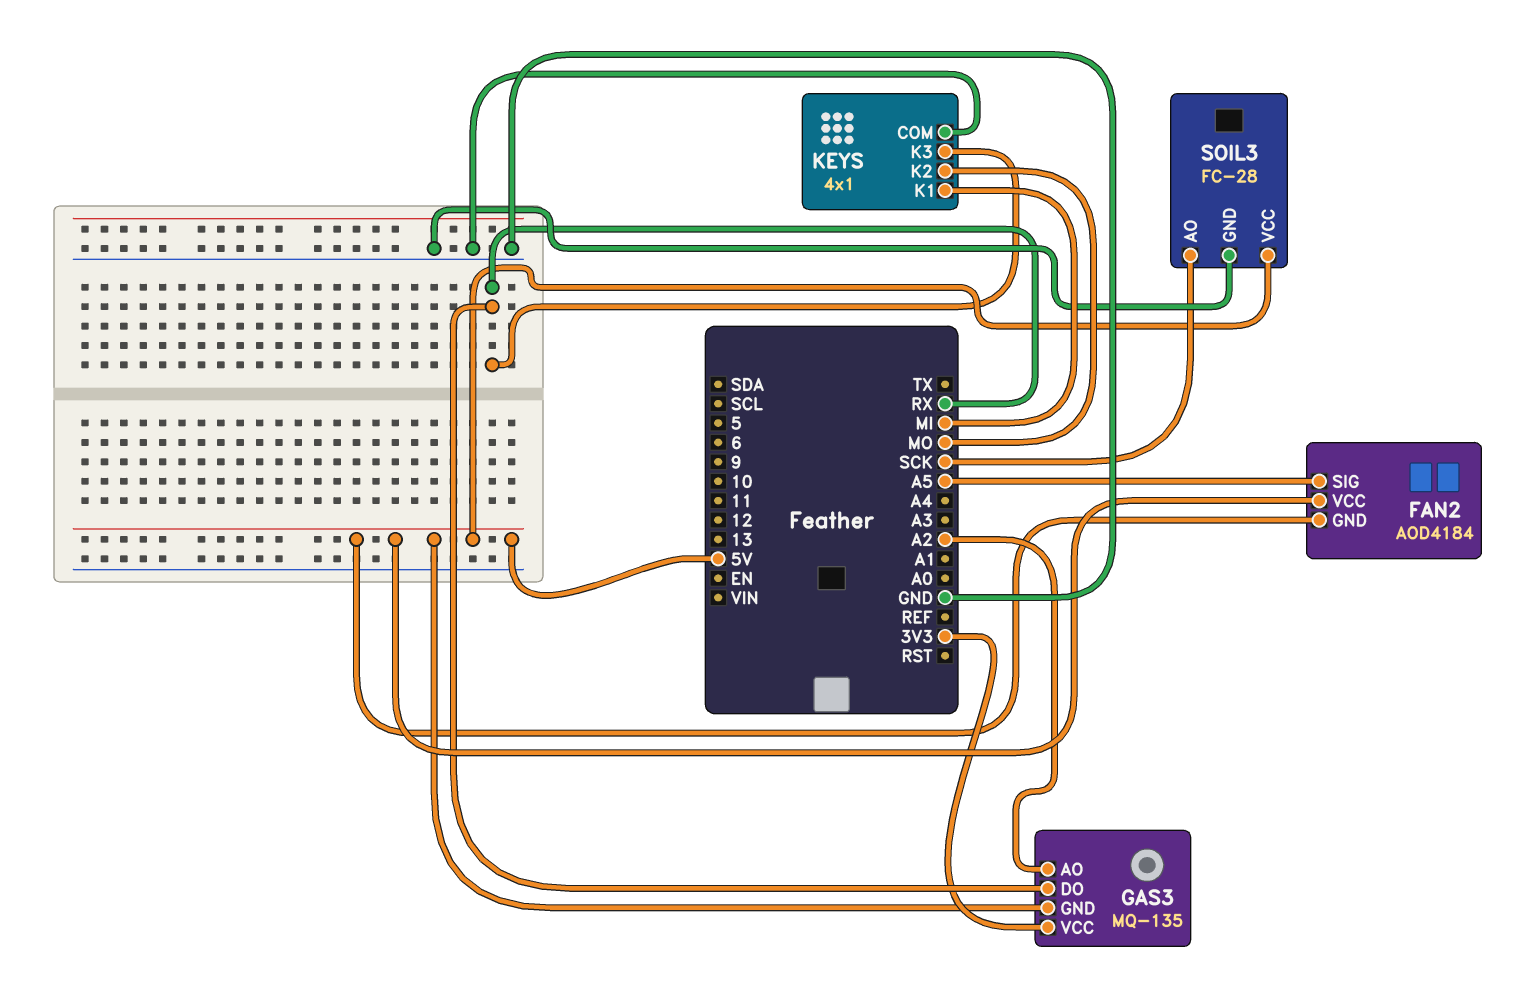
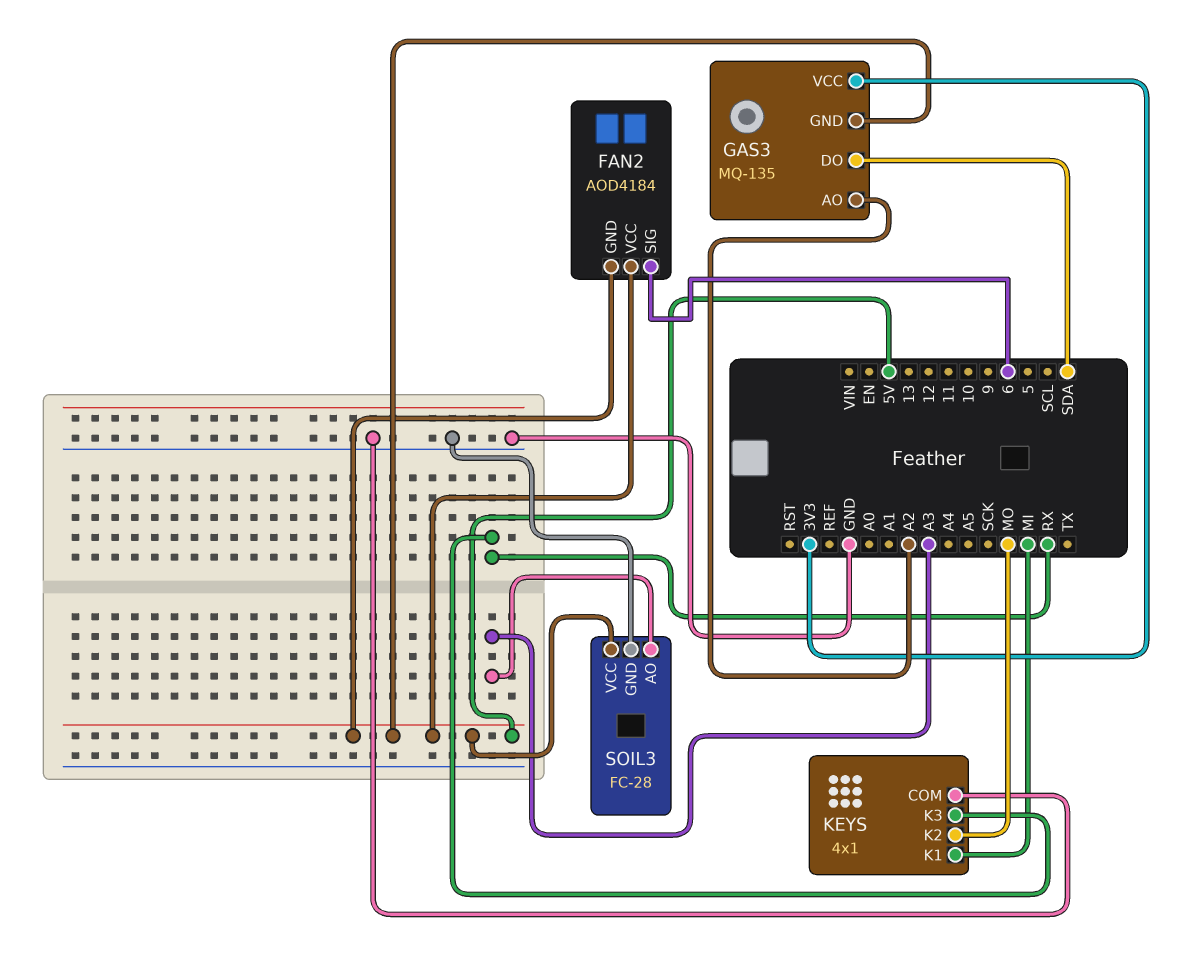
FAN2 pin SIG: A5 -> 6
GAS3 pin DO: RX -> SDA
SOIL3 pin AO: SCK -> A3

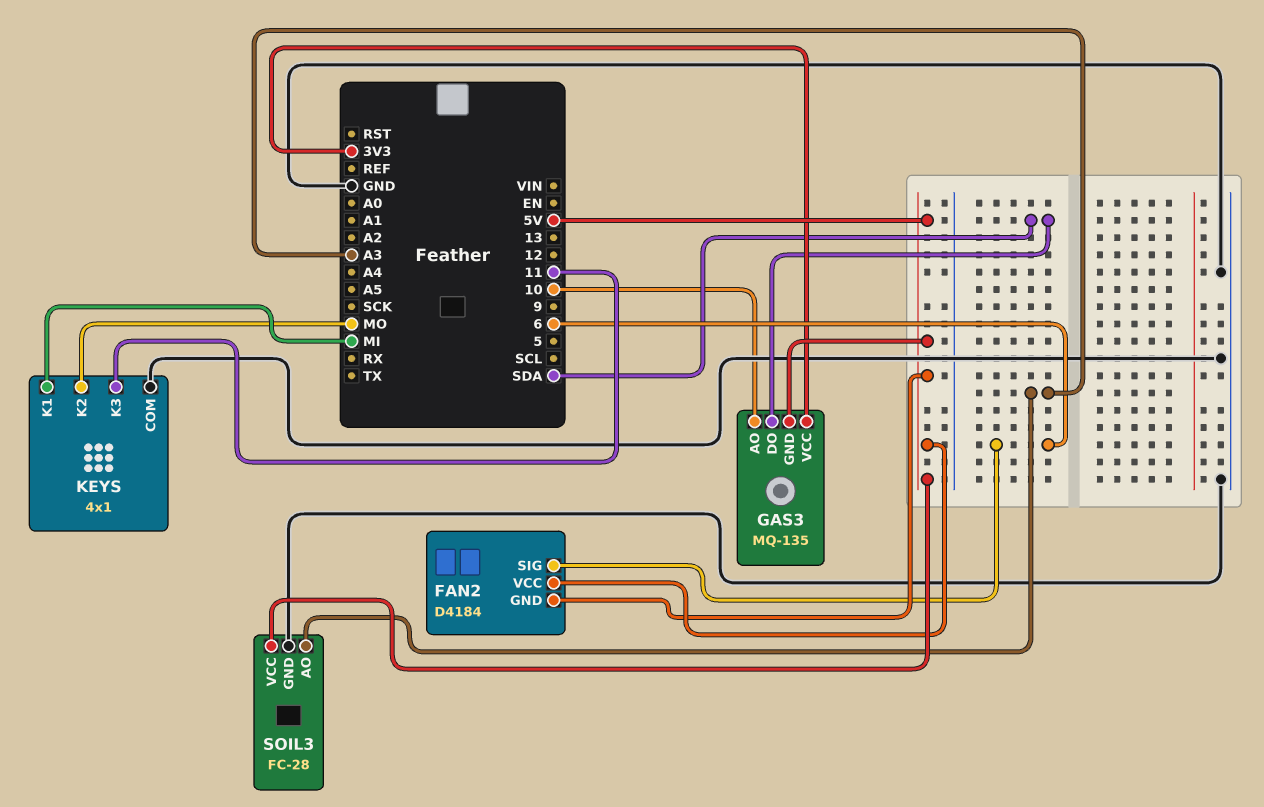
FAN2: AOD4184 -> D4184
GAS3 pin AO: A2 -> 10
KEYS pin K3: RX -> 11

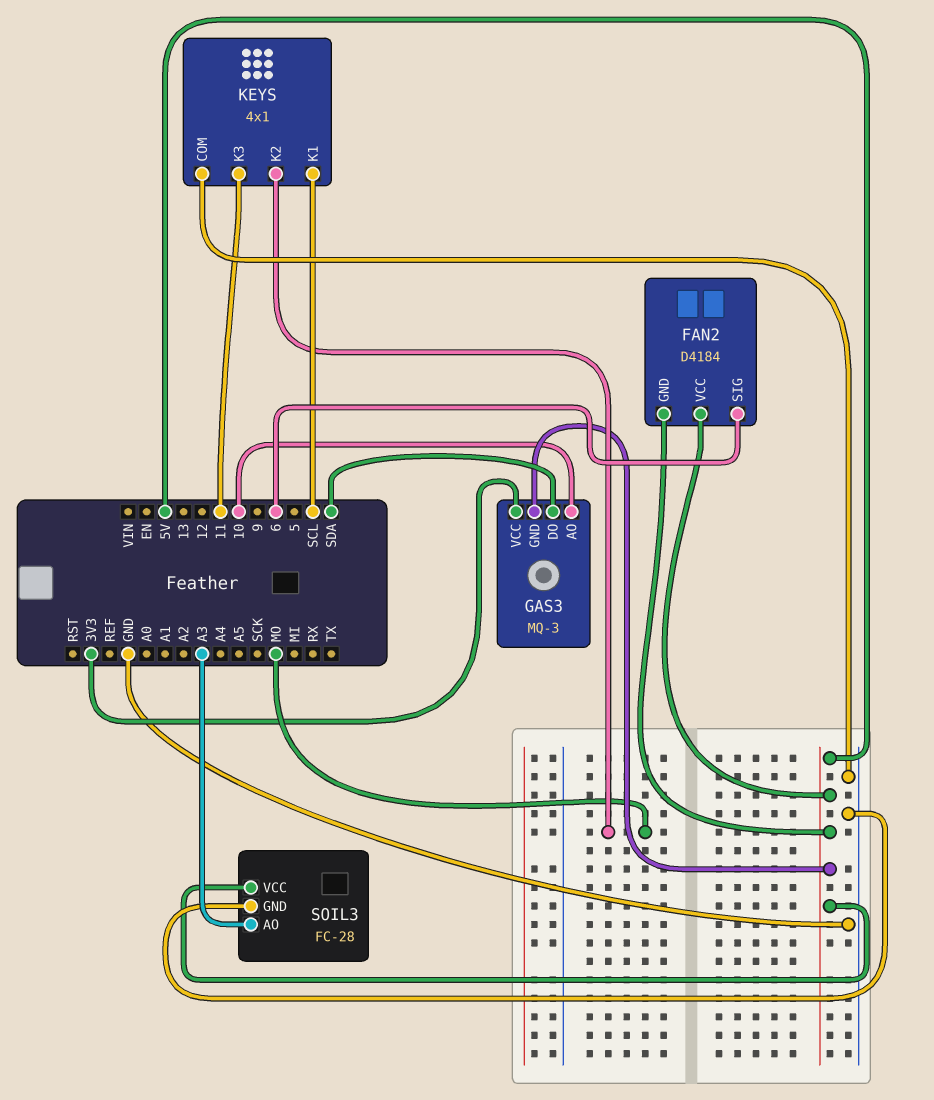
GAS3: MQ-135 -> MQ-3
KEYS pin K1: MI -> SCL

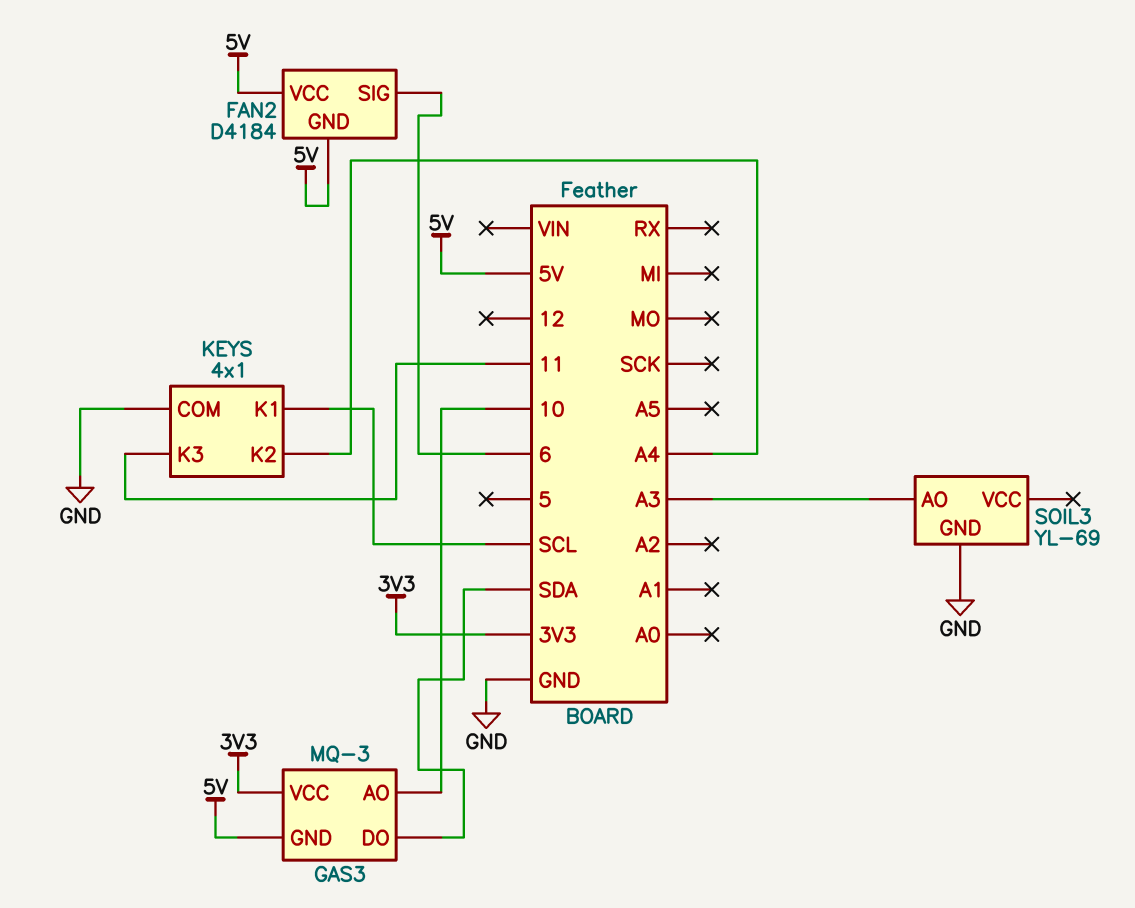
KEYS pin K2: MO -> A4
SOIL3: FC-28 -> YL-69
SOIL3 pin VCC: 5V -> none

